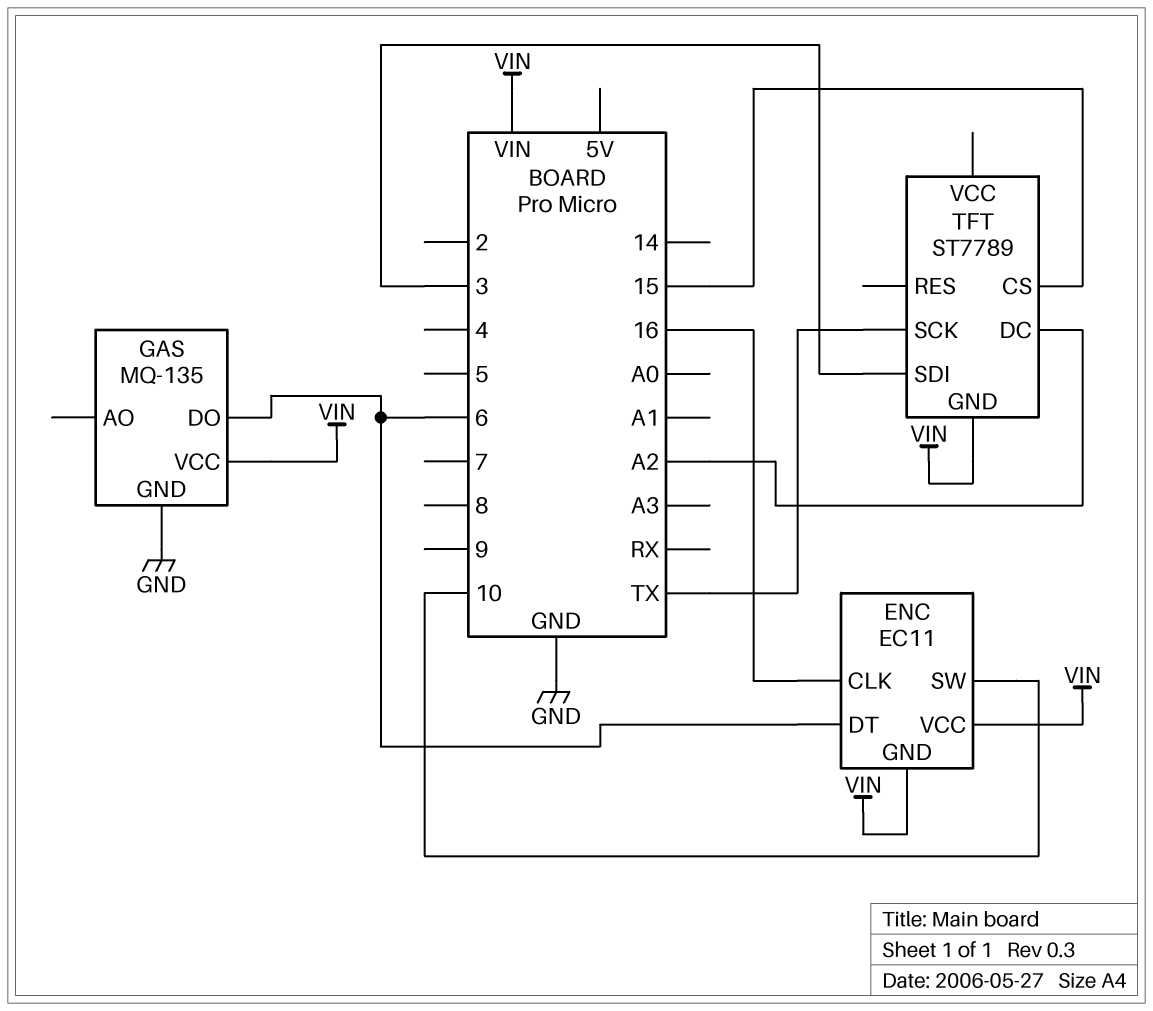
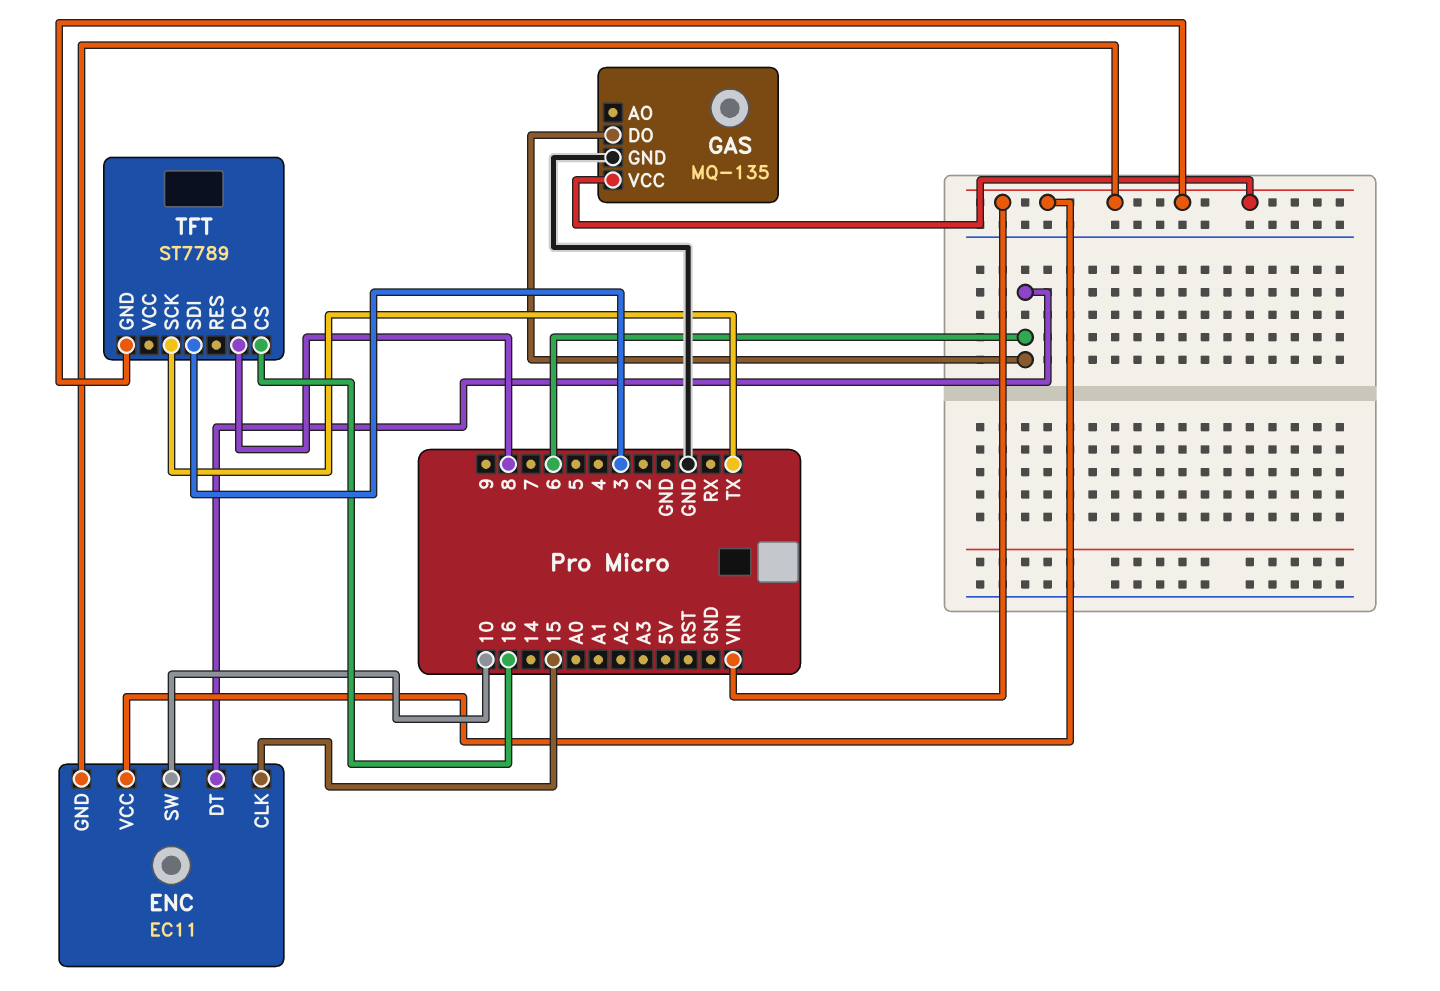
ENC pin CLK: 16 -> 15
TFT pin CS: 15 -> 16
TFT pin DC: A2 -> 8

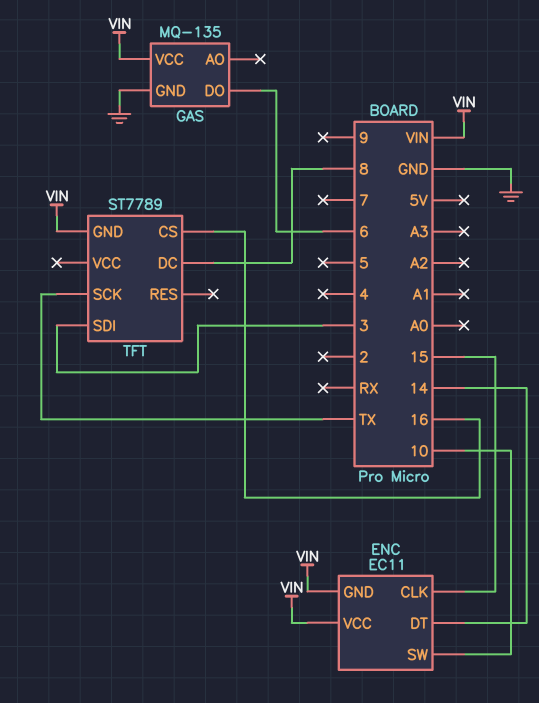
ENC pin DT: 6 -> 14

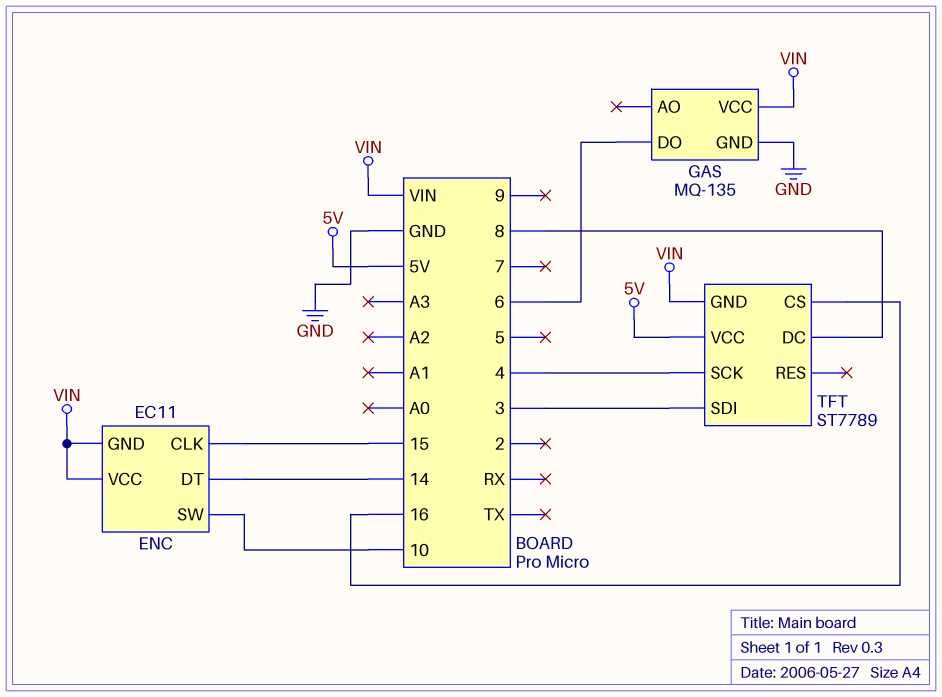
TFT pin SCK: TX -> 4
TFT pin VCC: none -> 5V

